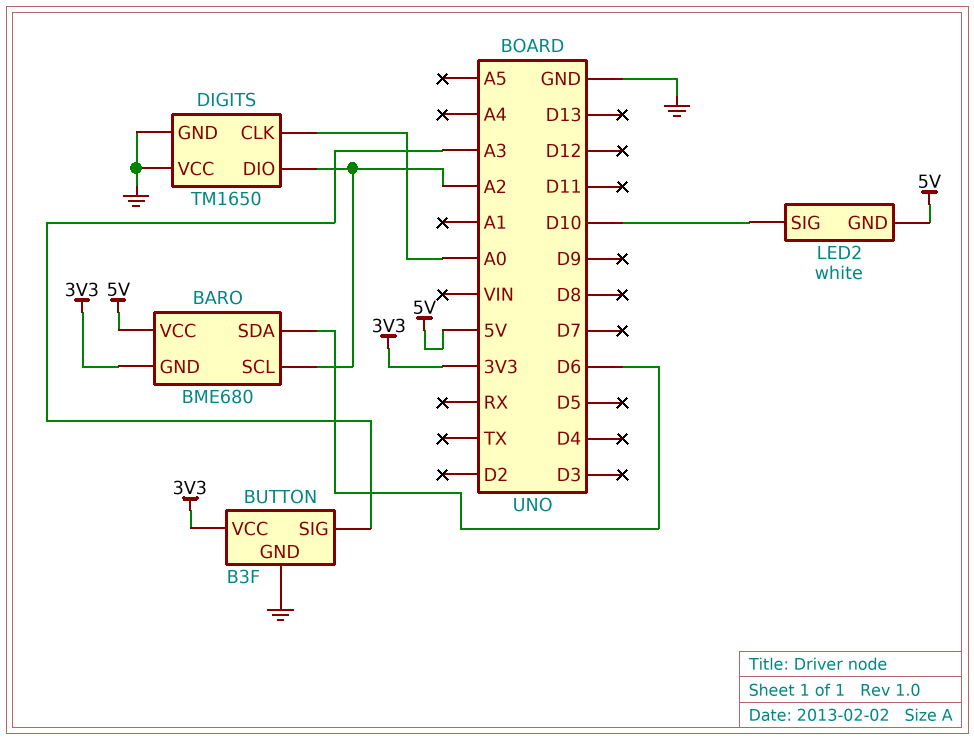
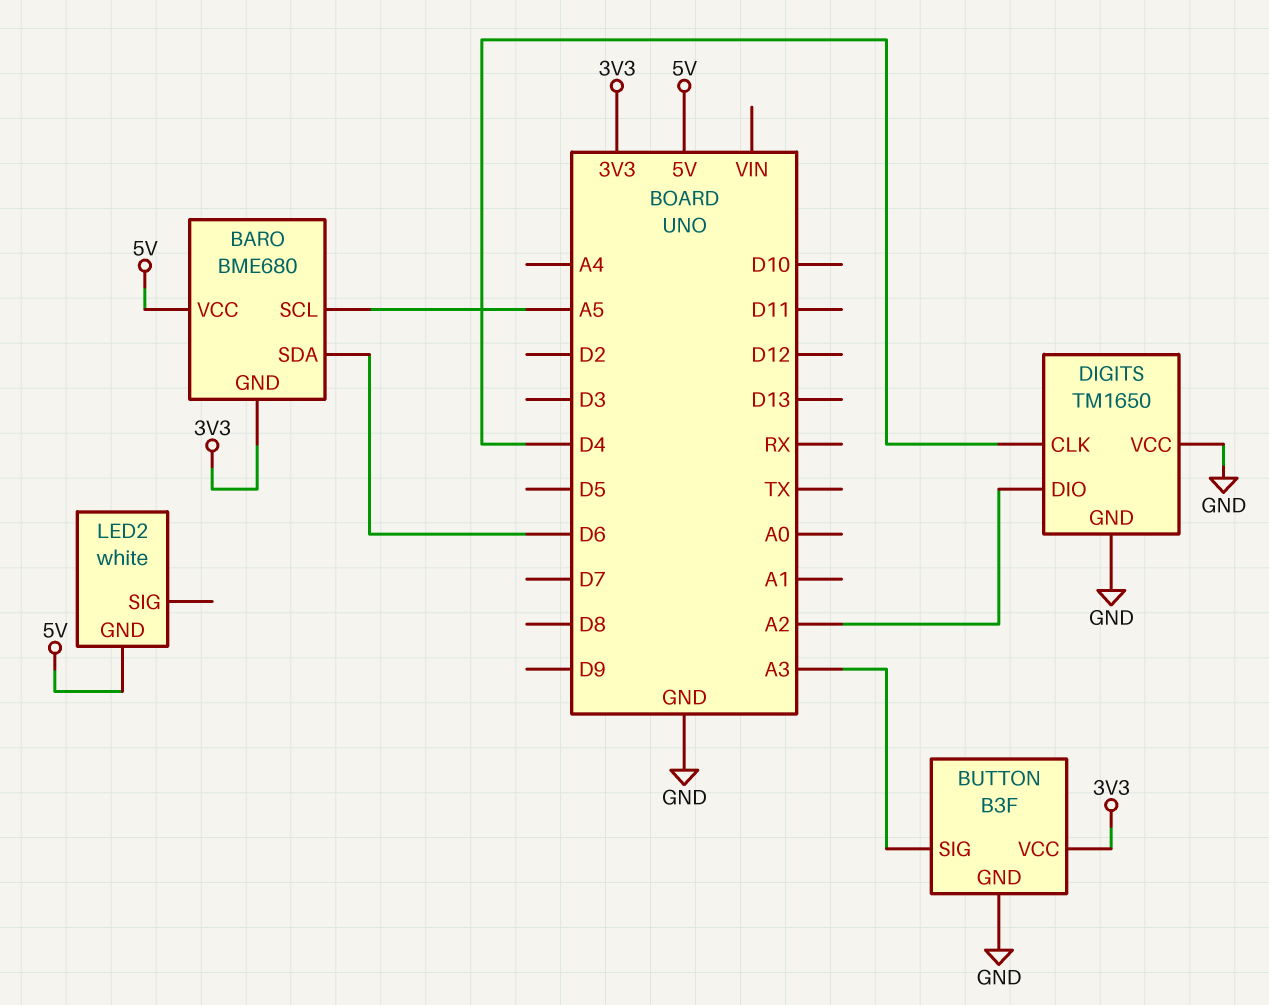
BARO pin SCL: A2 -> A5
DIGITS pin CLK: A0 -> D4
LED2 pin SIG: D10 -> none

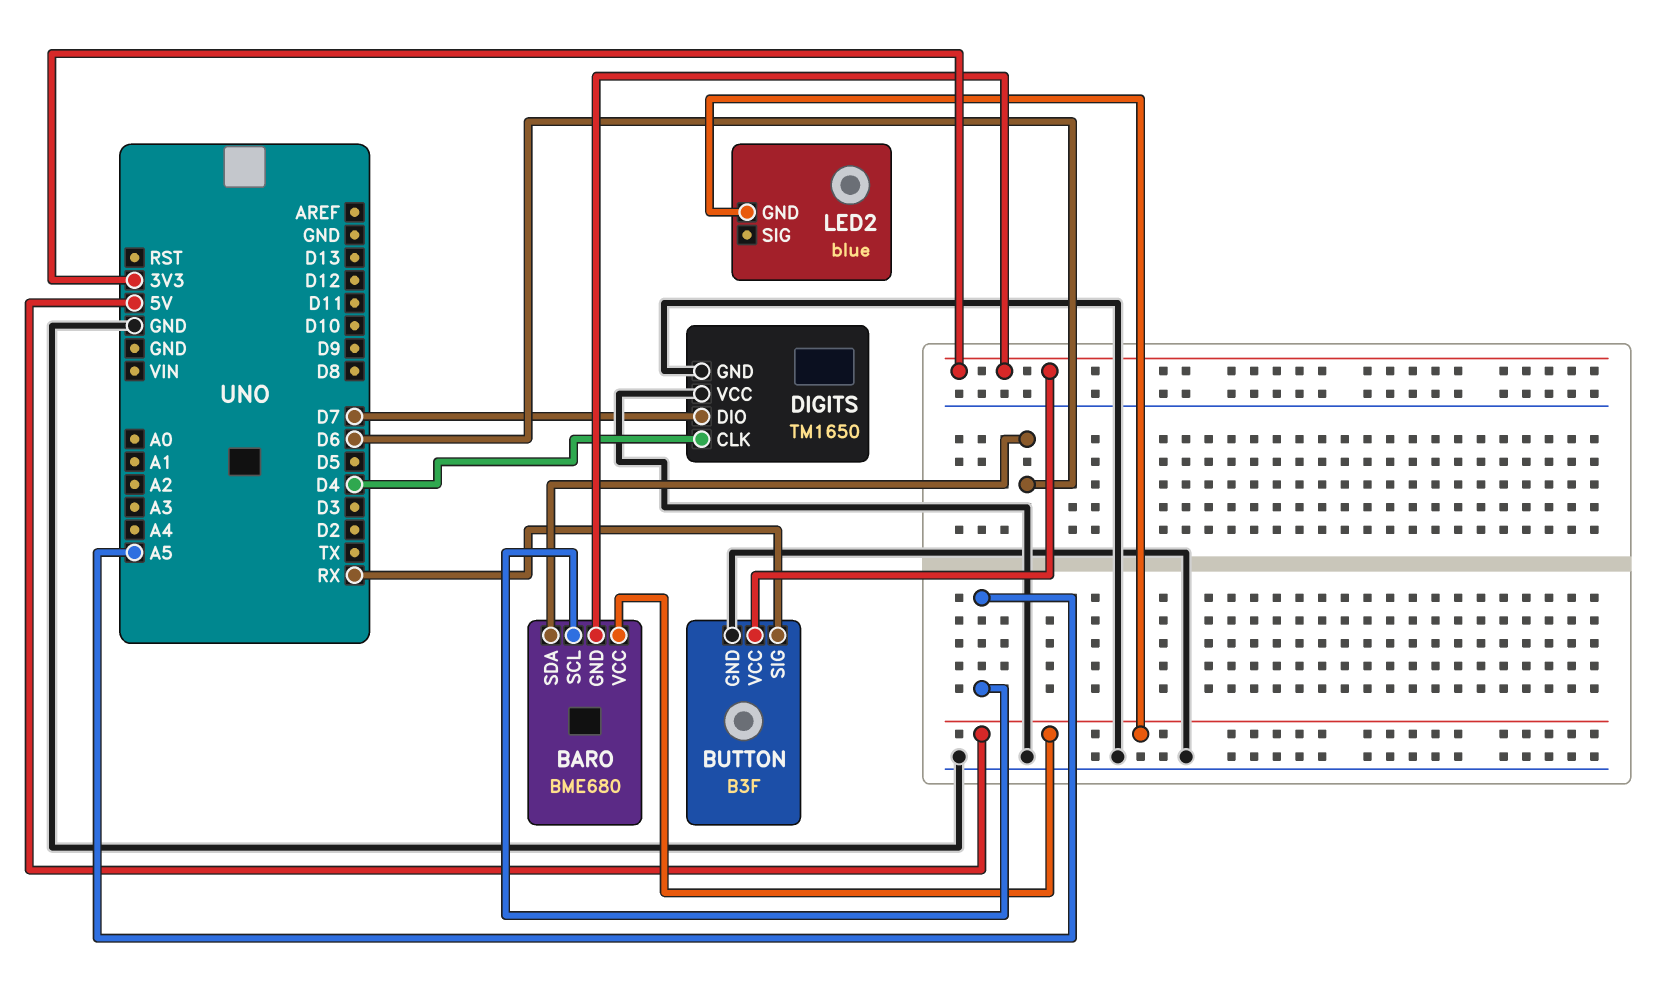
BUTTON pin SIG: A3 -> RX
DIGITS pin DIO: A2 -> D7
LED2: white -> blue

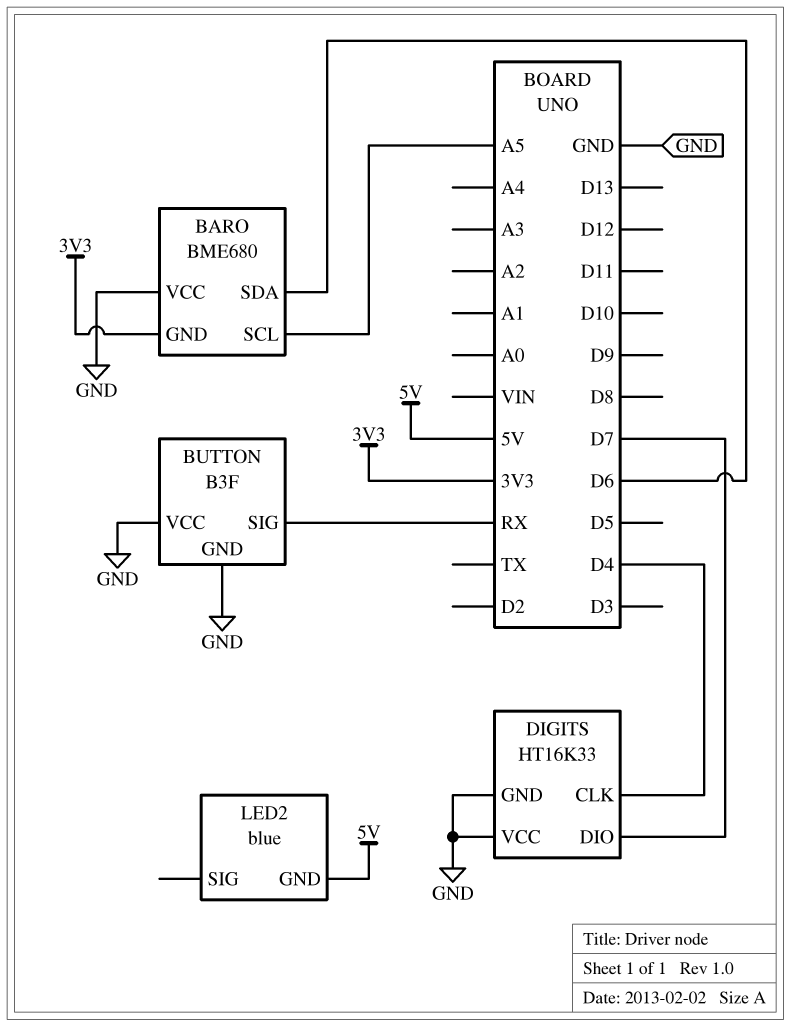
BARO pin VCC: 5V -> GND
BUTTON pin VCC: 3V3 -> GND
DIGITS: TM1650 -> HT16K33

